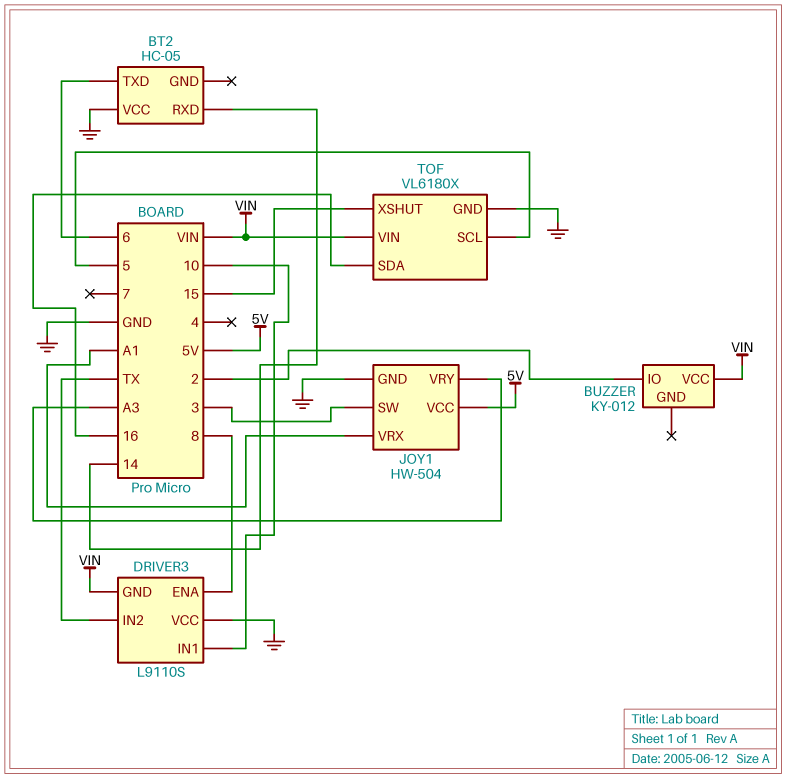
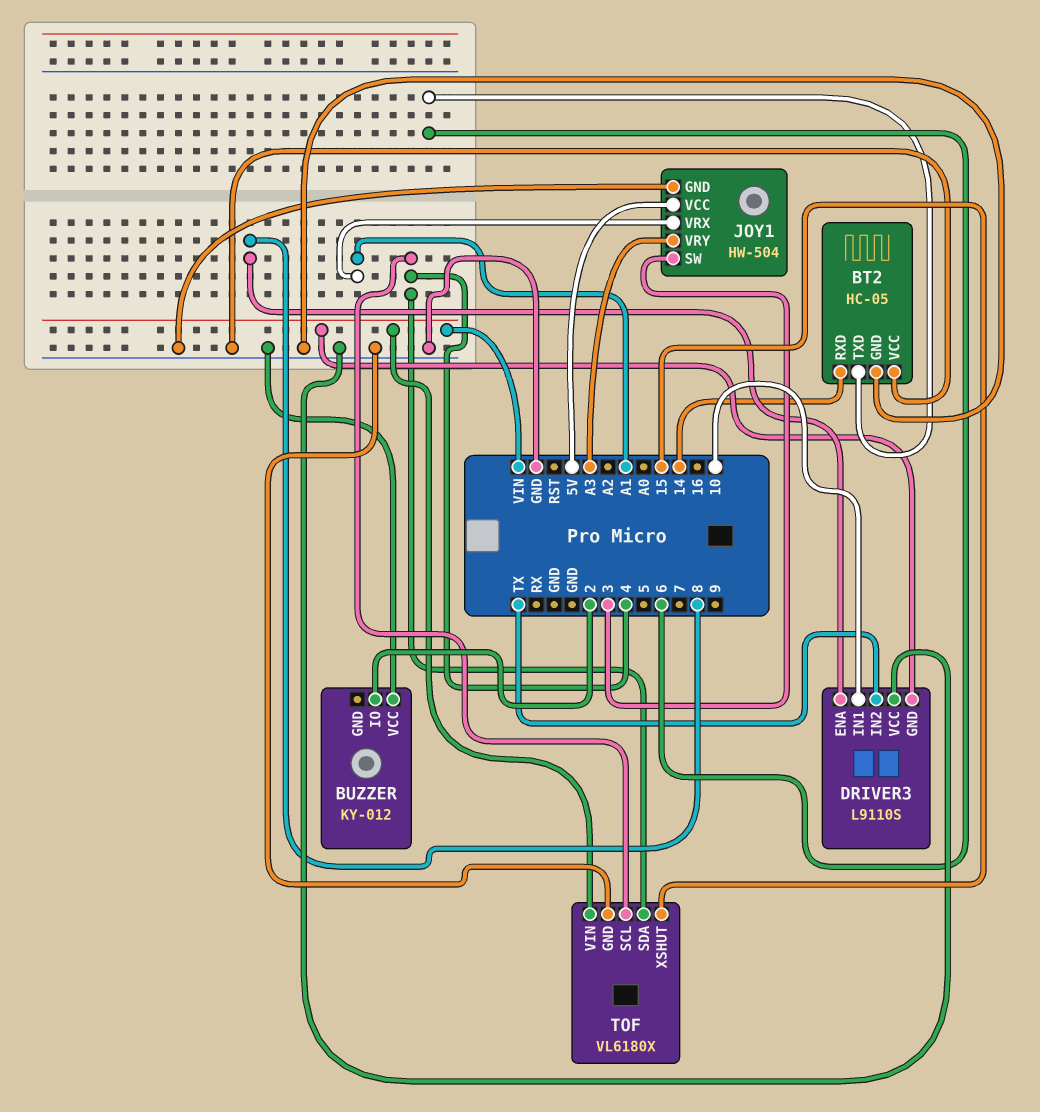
BT2 pin GND: none -> GND
BUZZER pin VCC: VIN -> GND
TOF pin SCL: 5 -> 4
TOF pin SDA: 16 -> 4

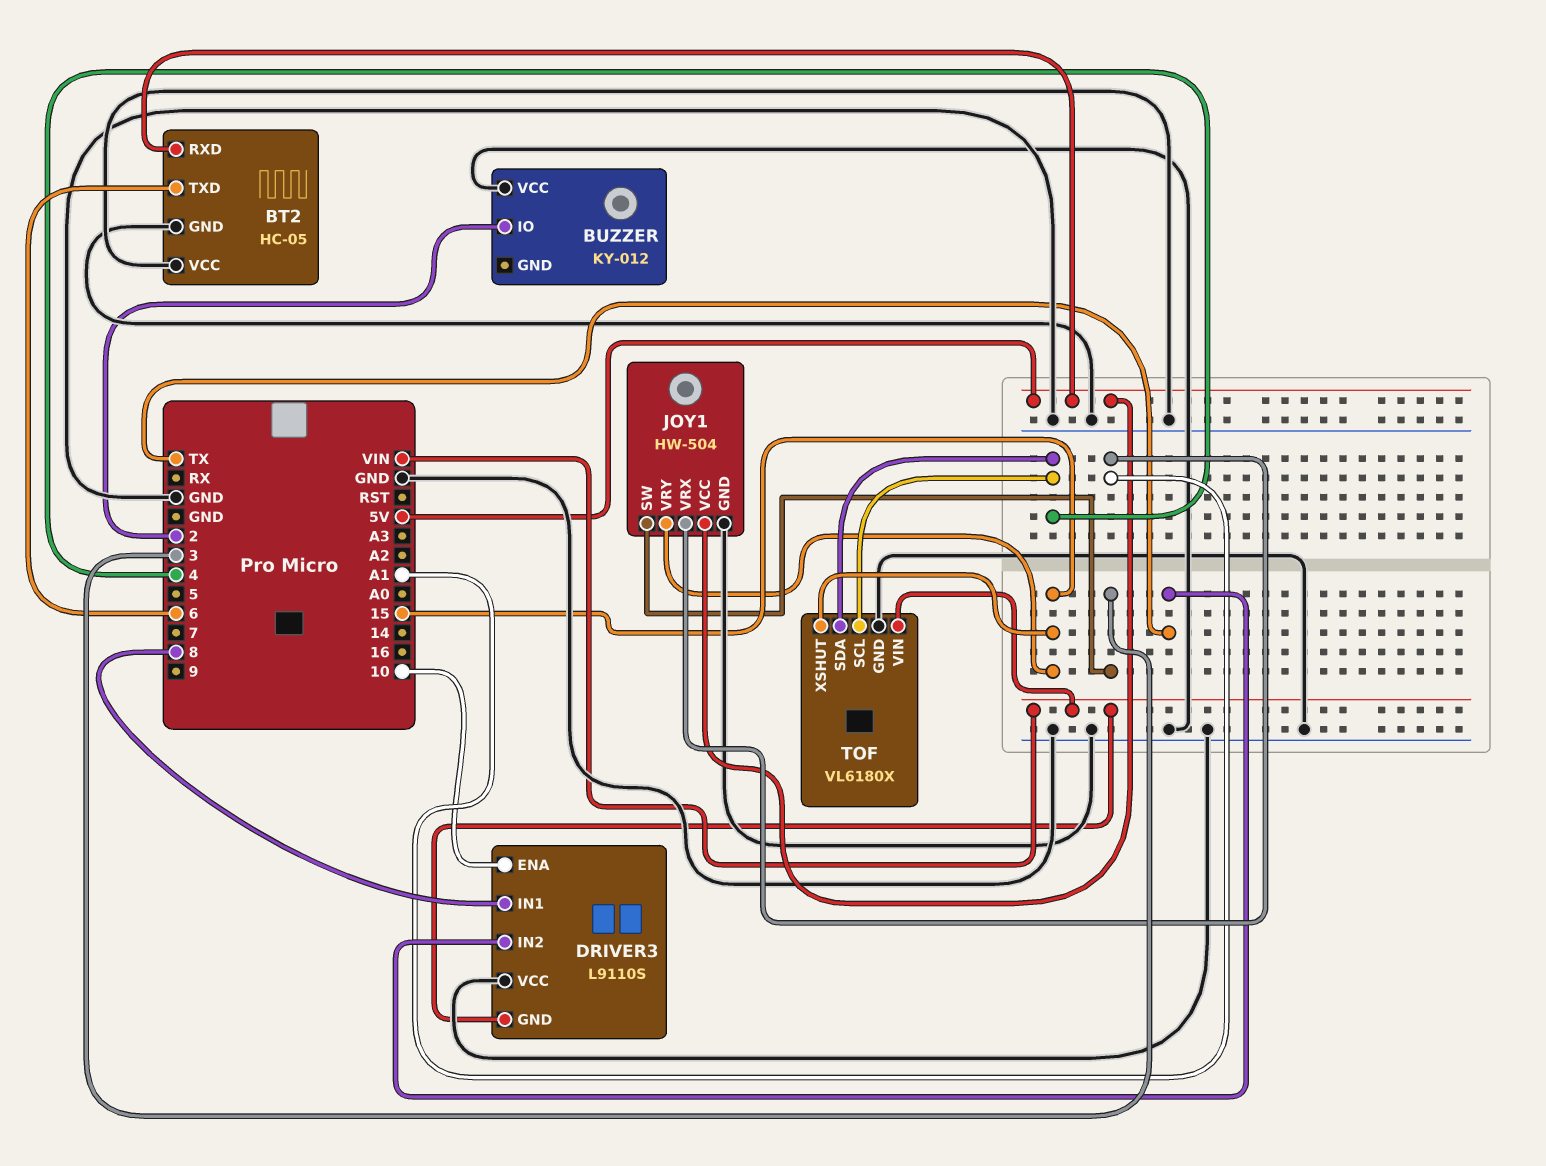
BT2 pin RXD: 14 -> 5V
DRIVER3 pin ENA: 8 -> 10
DRIVER3 pin IN1: 10 -> 8
JOY1 pin VRY: A3 -> 15

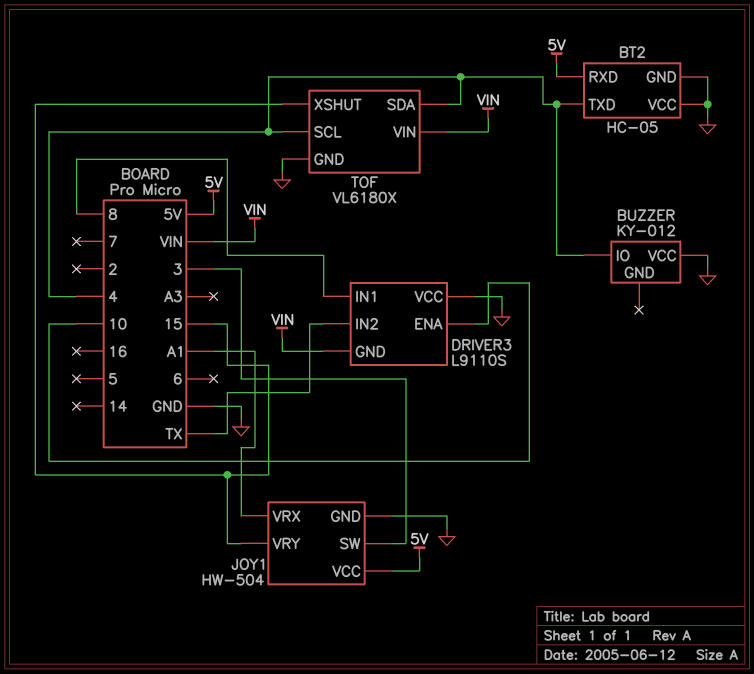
BT2 pin TXD: 6 -> 4
BUZZER pin IO: 2 -> 4

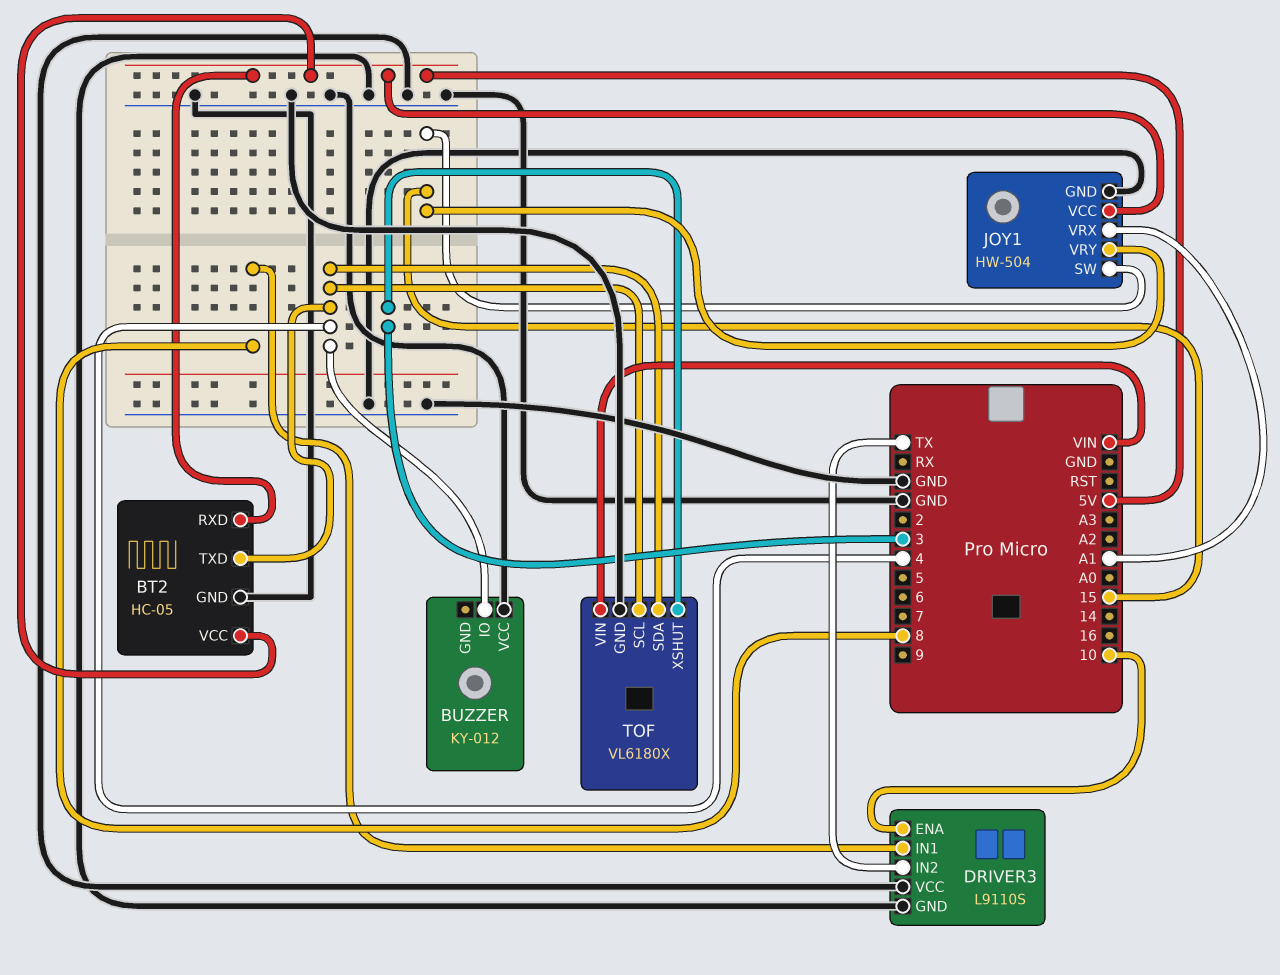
BT2 pin VCC: GND -> 5V
DRIVER3 pin GND: VIN -> GND
JOY1 pin SW: 3 -> 15
TOF pin XSHUT: 15 -> 3

